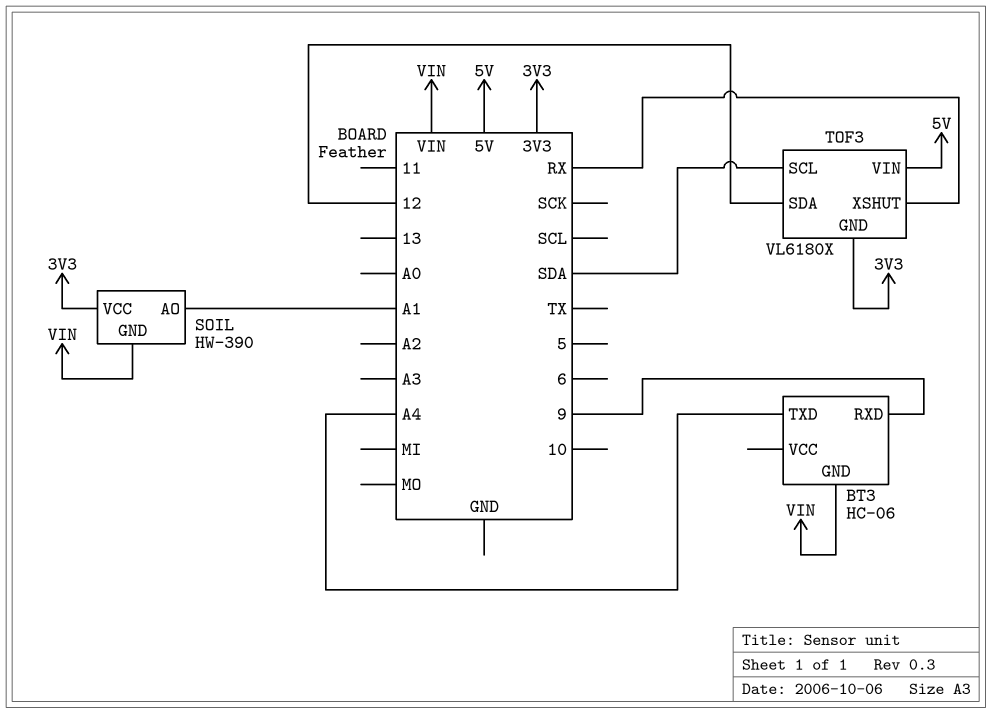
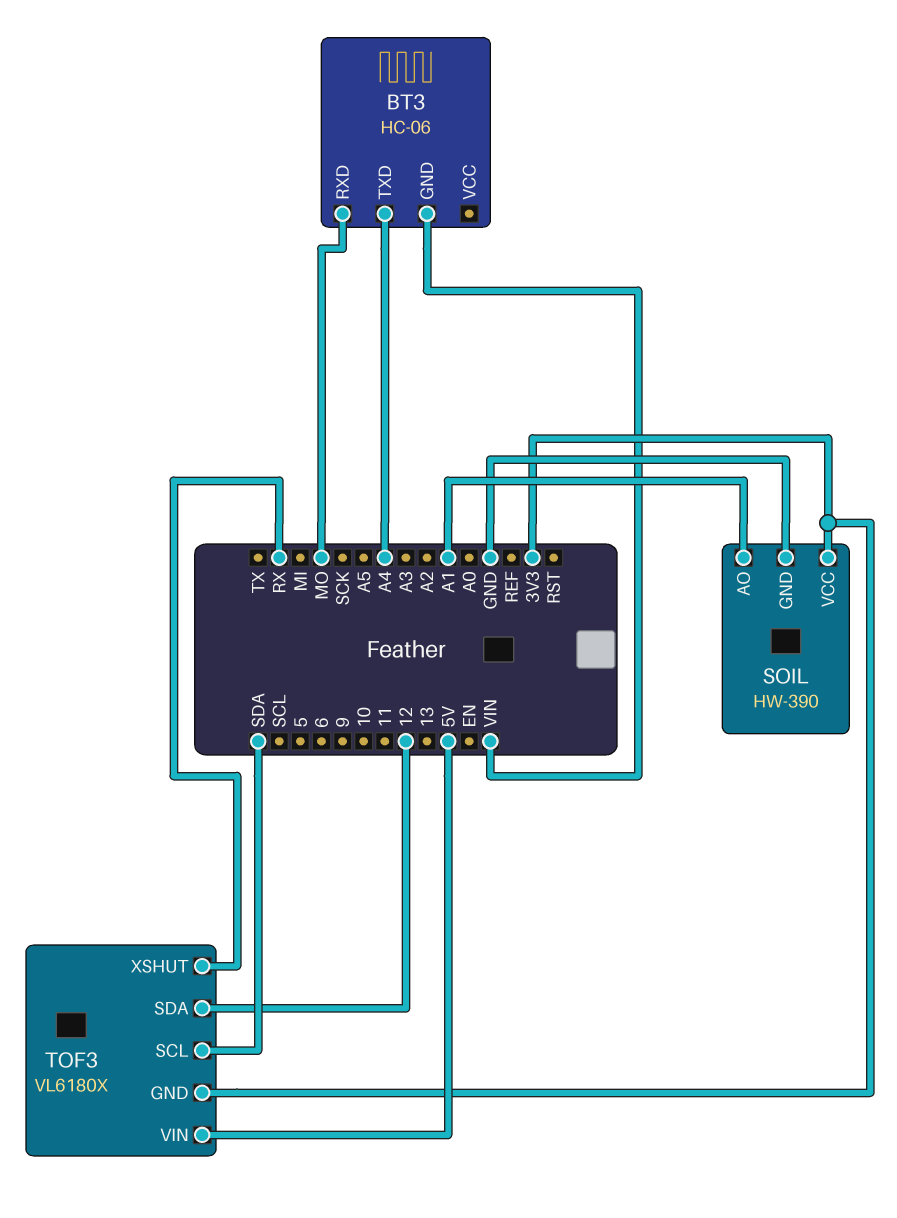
BT3 pin RXD: 9 -> MO
SOIL pin GND: VIN -> GND

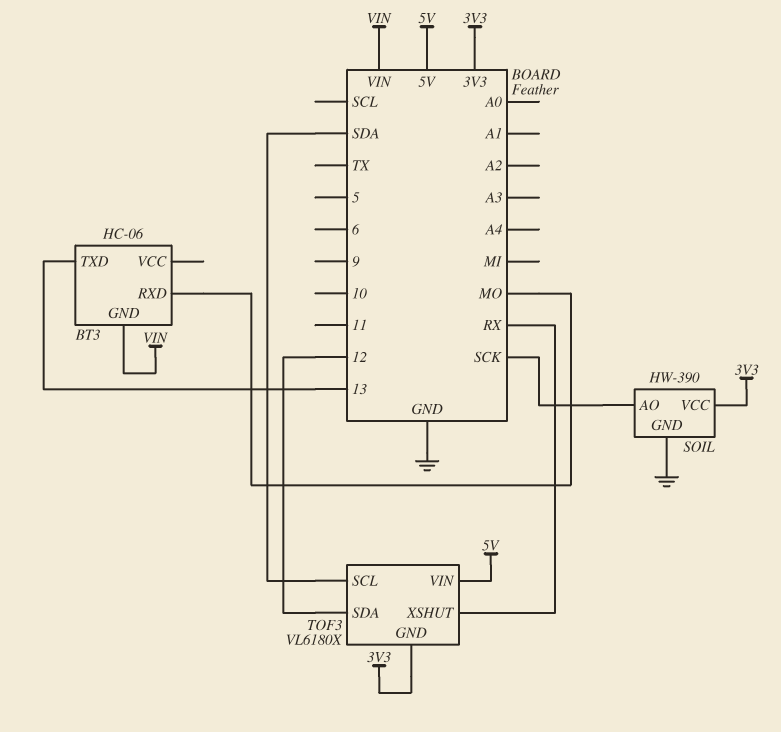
BT3 pin TXD: A4 -> 13
SOIL pin AO: A1 -> SCK

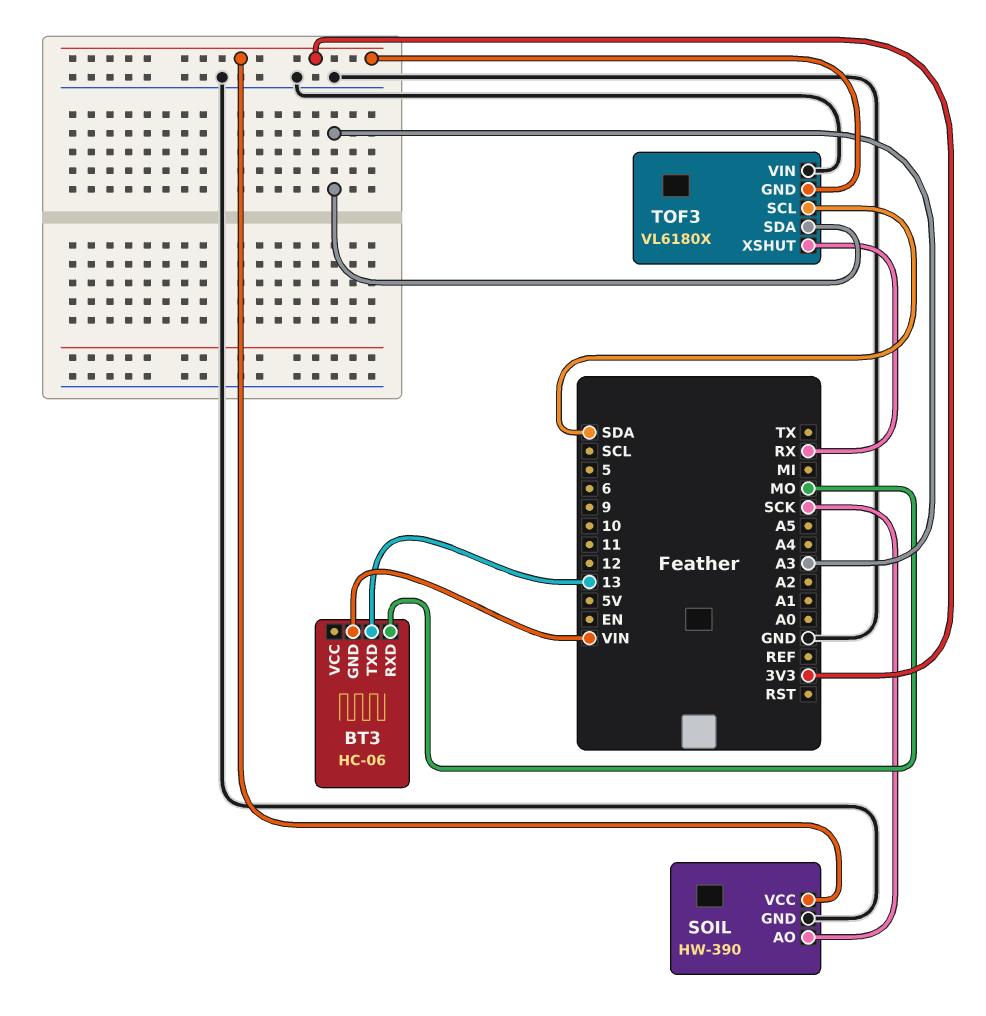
TOF3 pin SDA: 12 -> A3
TOF3 pin VIN: 5V -> GND

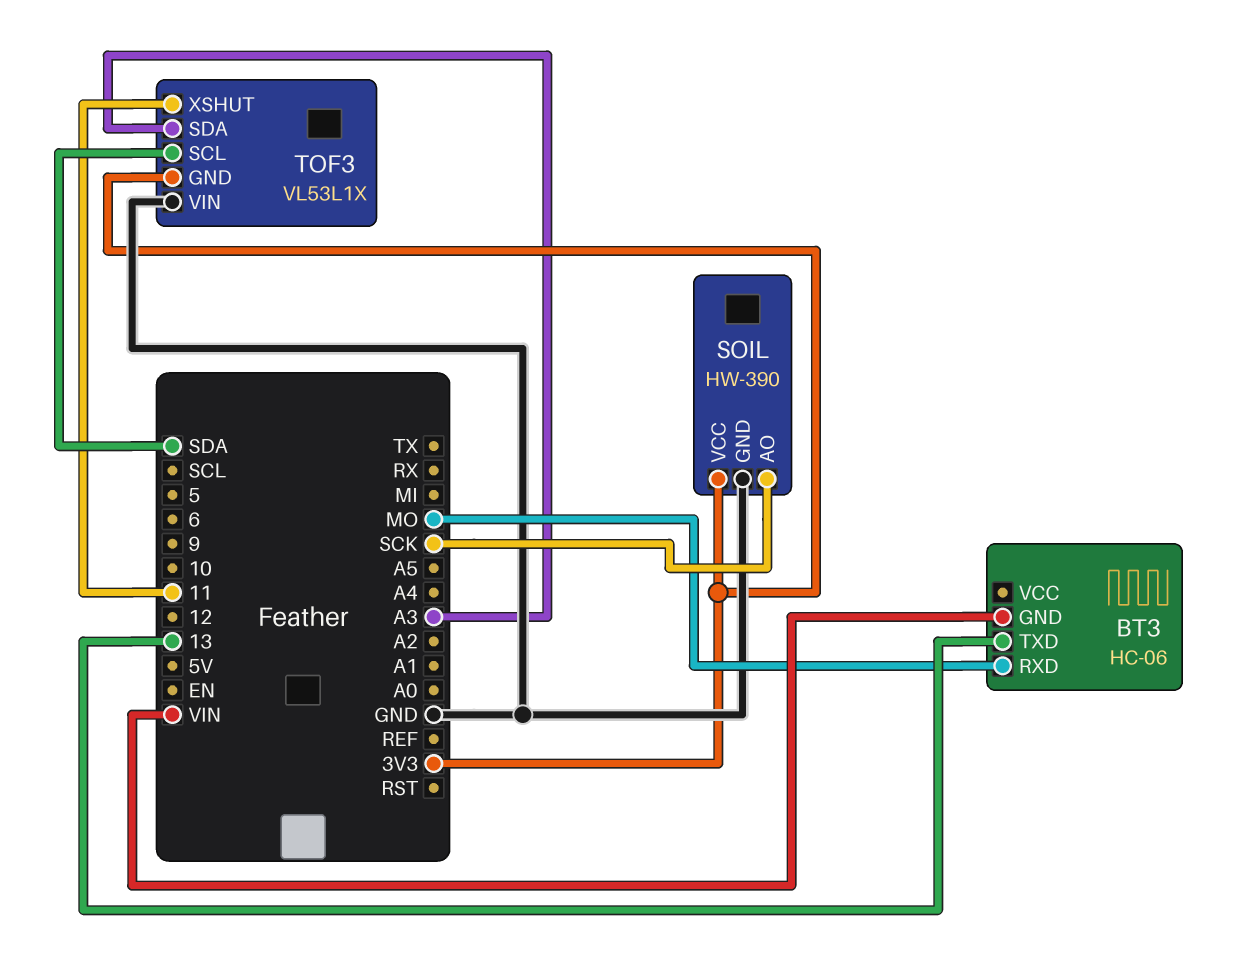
TOF3: VL6180X -> VL53L1X
TOF3 pin XSHUT: RX -> 11

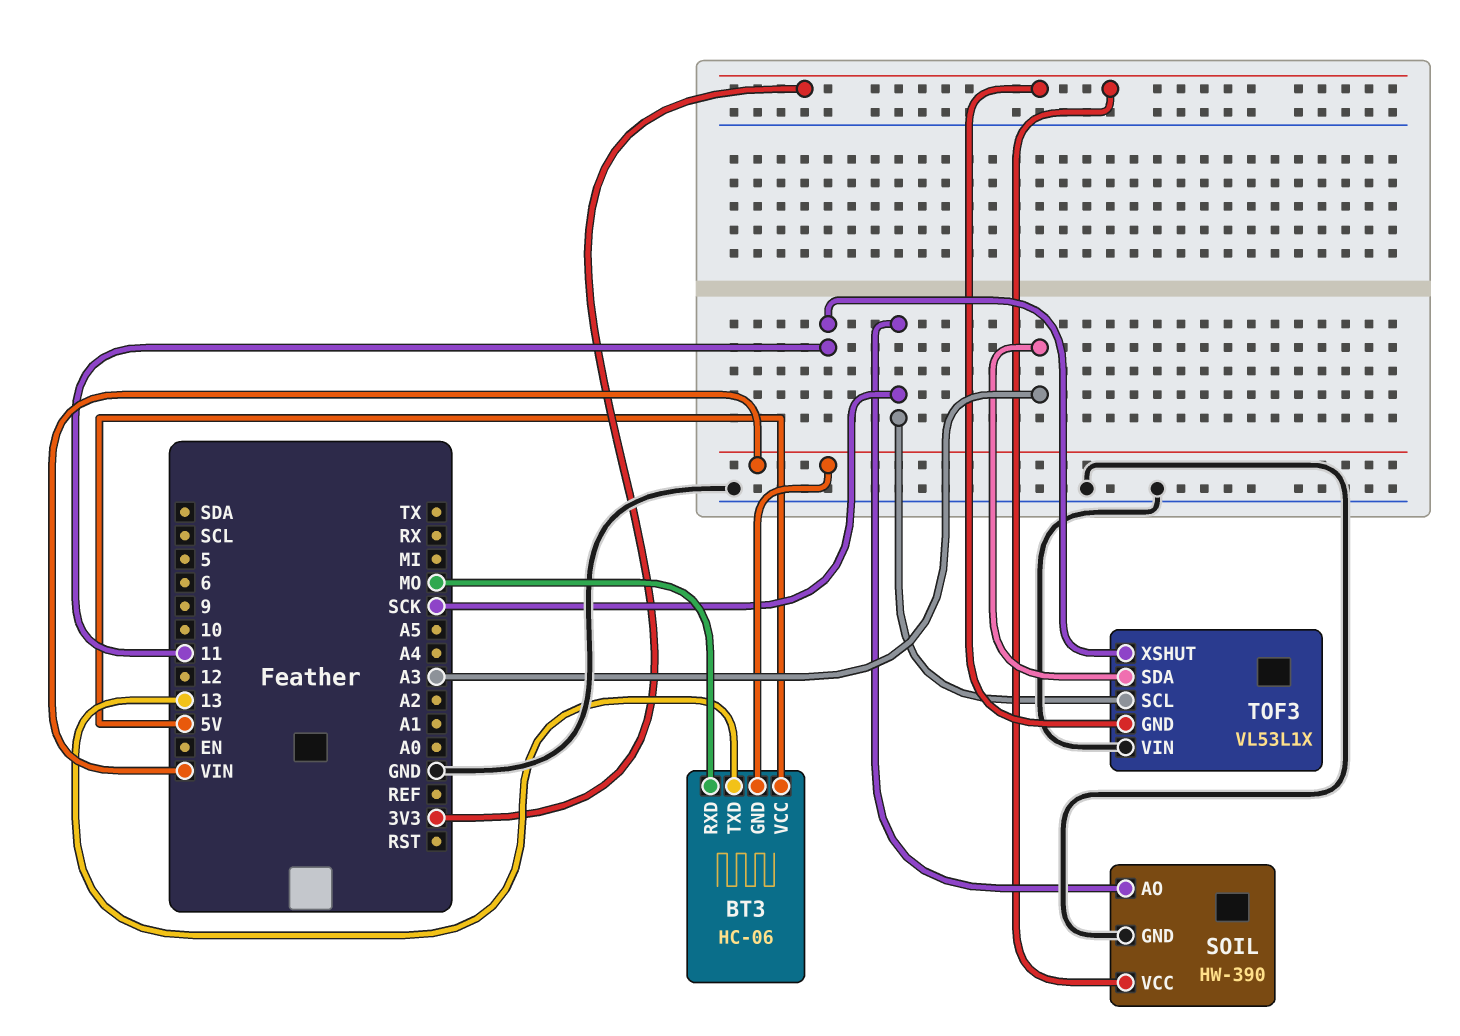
BT3 pin VCC: none -> 5V
TOF3 pin SCL: SDA -> SCK

